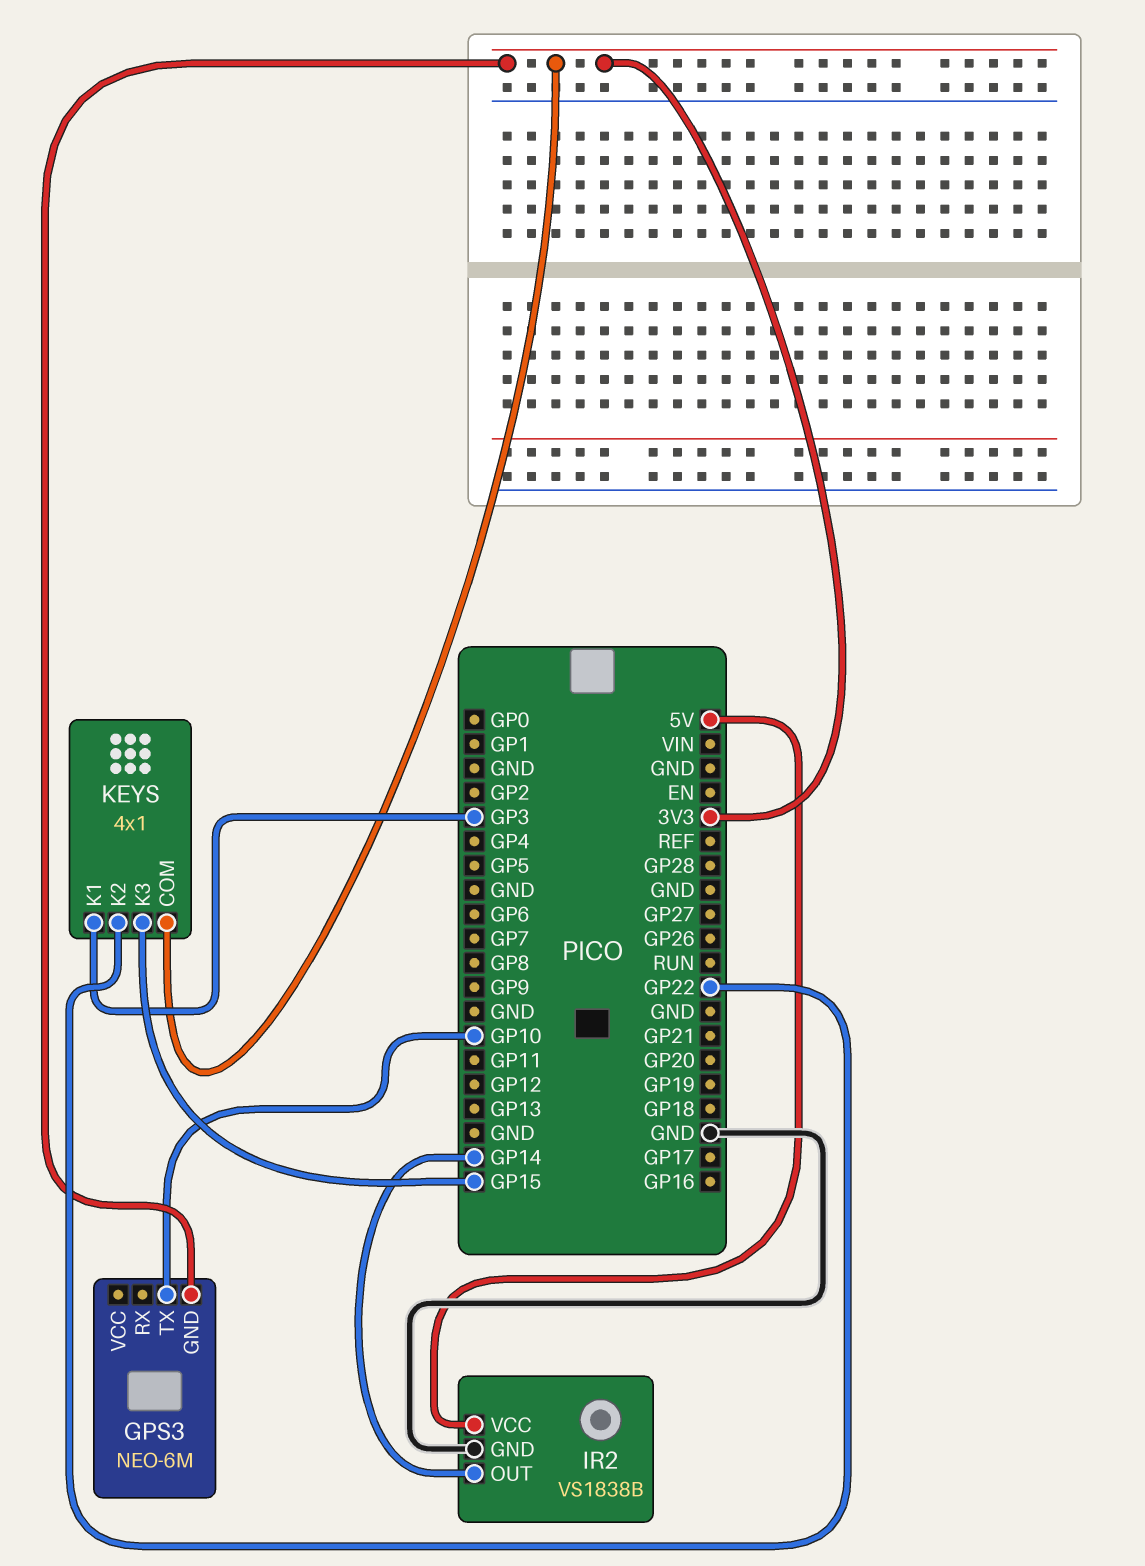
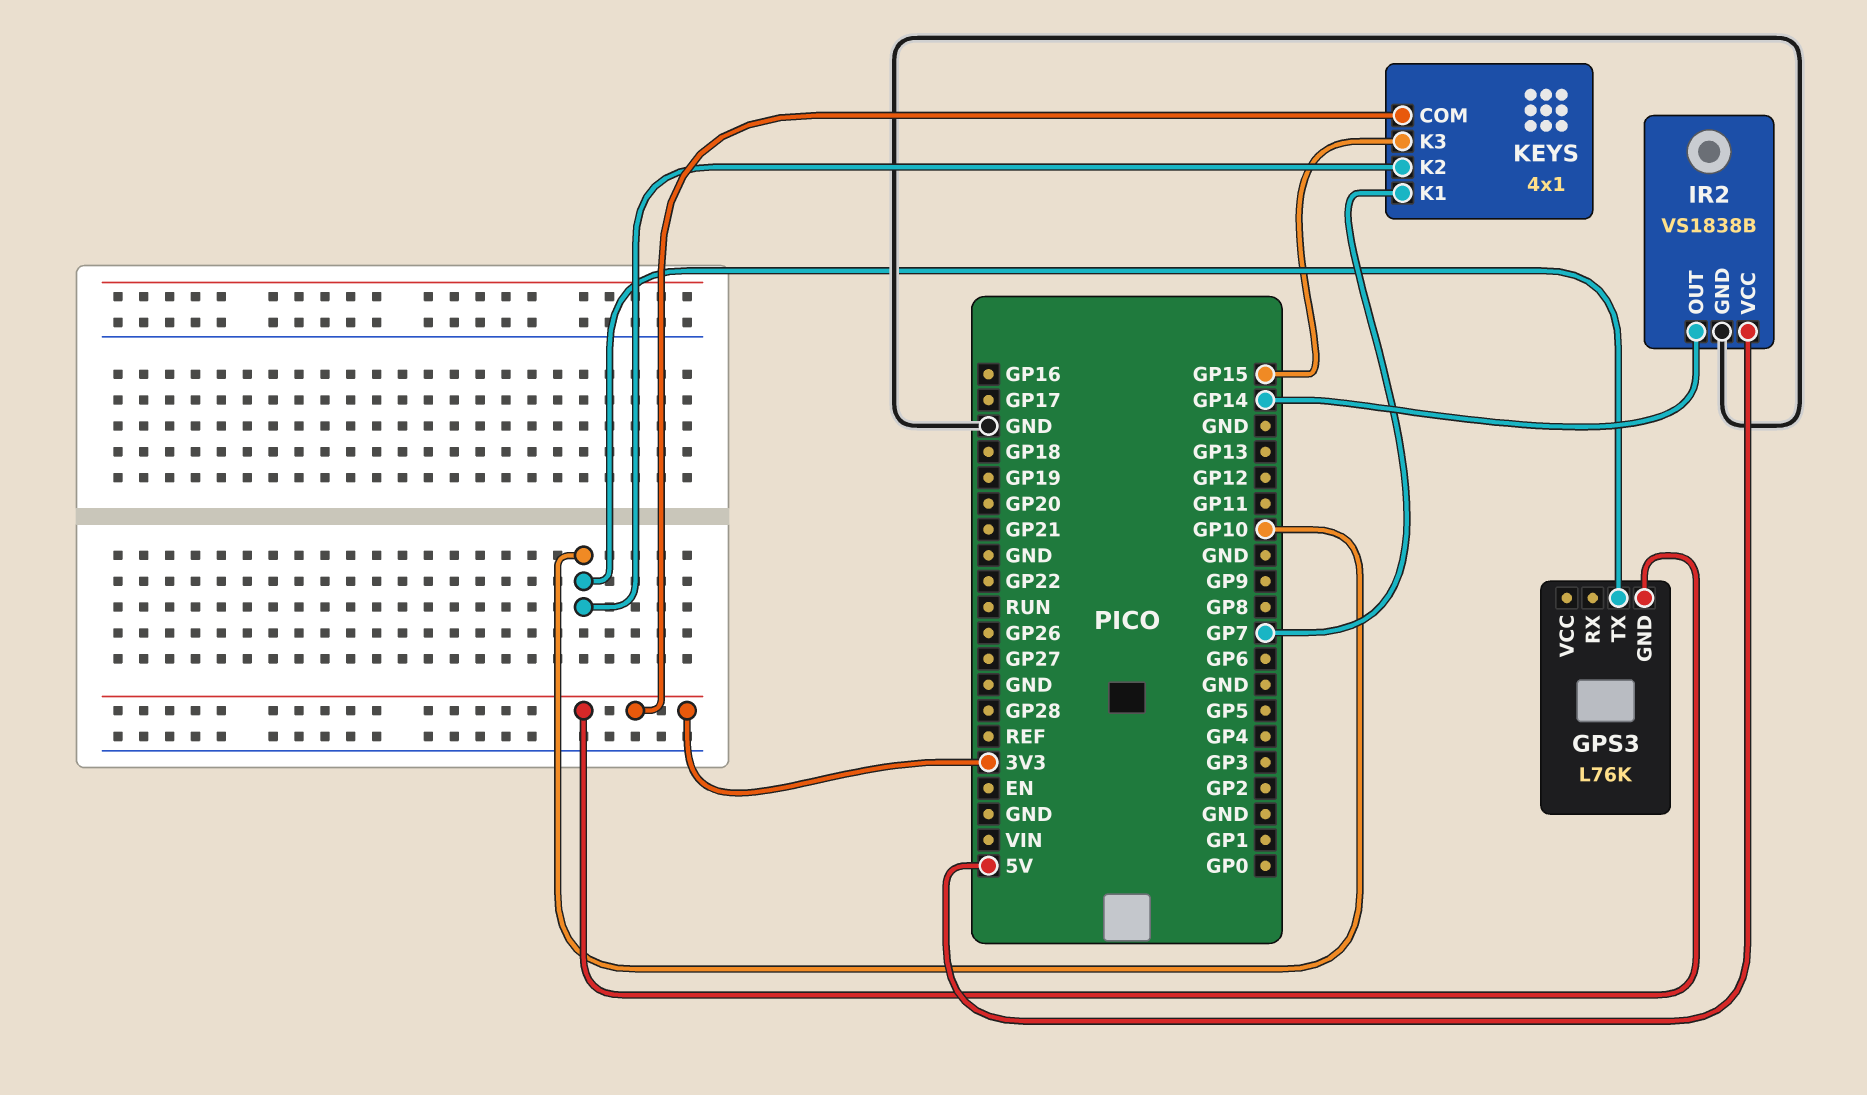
GPS3: NEO-6M -> L76K
KEYS pin K1: GP3 -> GP7
KEYS pin K2: GP22 -> GP10

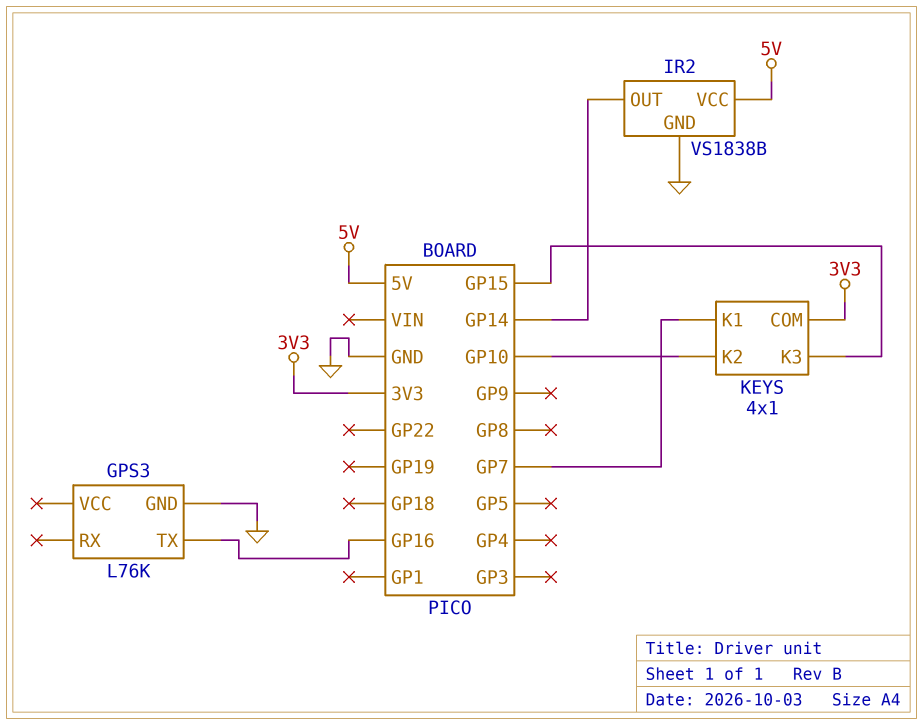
GPS3 pin GND: 3V3 -> GND
GPS3 pin TX: GP10 -> GP16

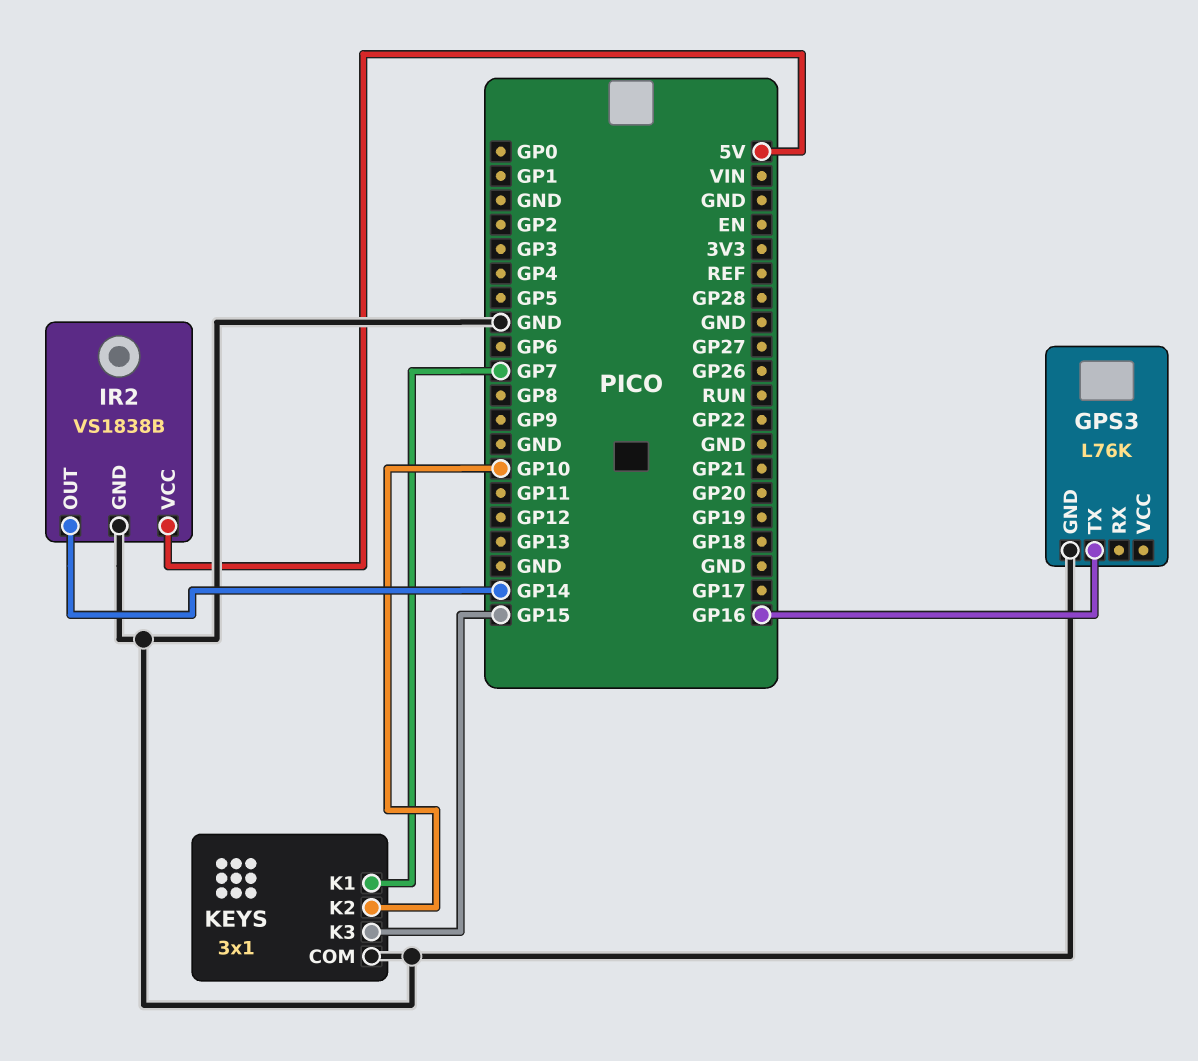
KEYS: 4x1 -> 3x1
KEYS pin COM: 3V3 -> GND

